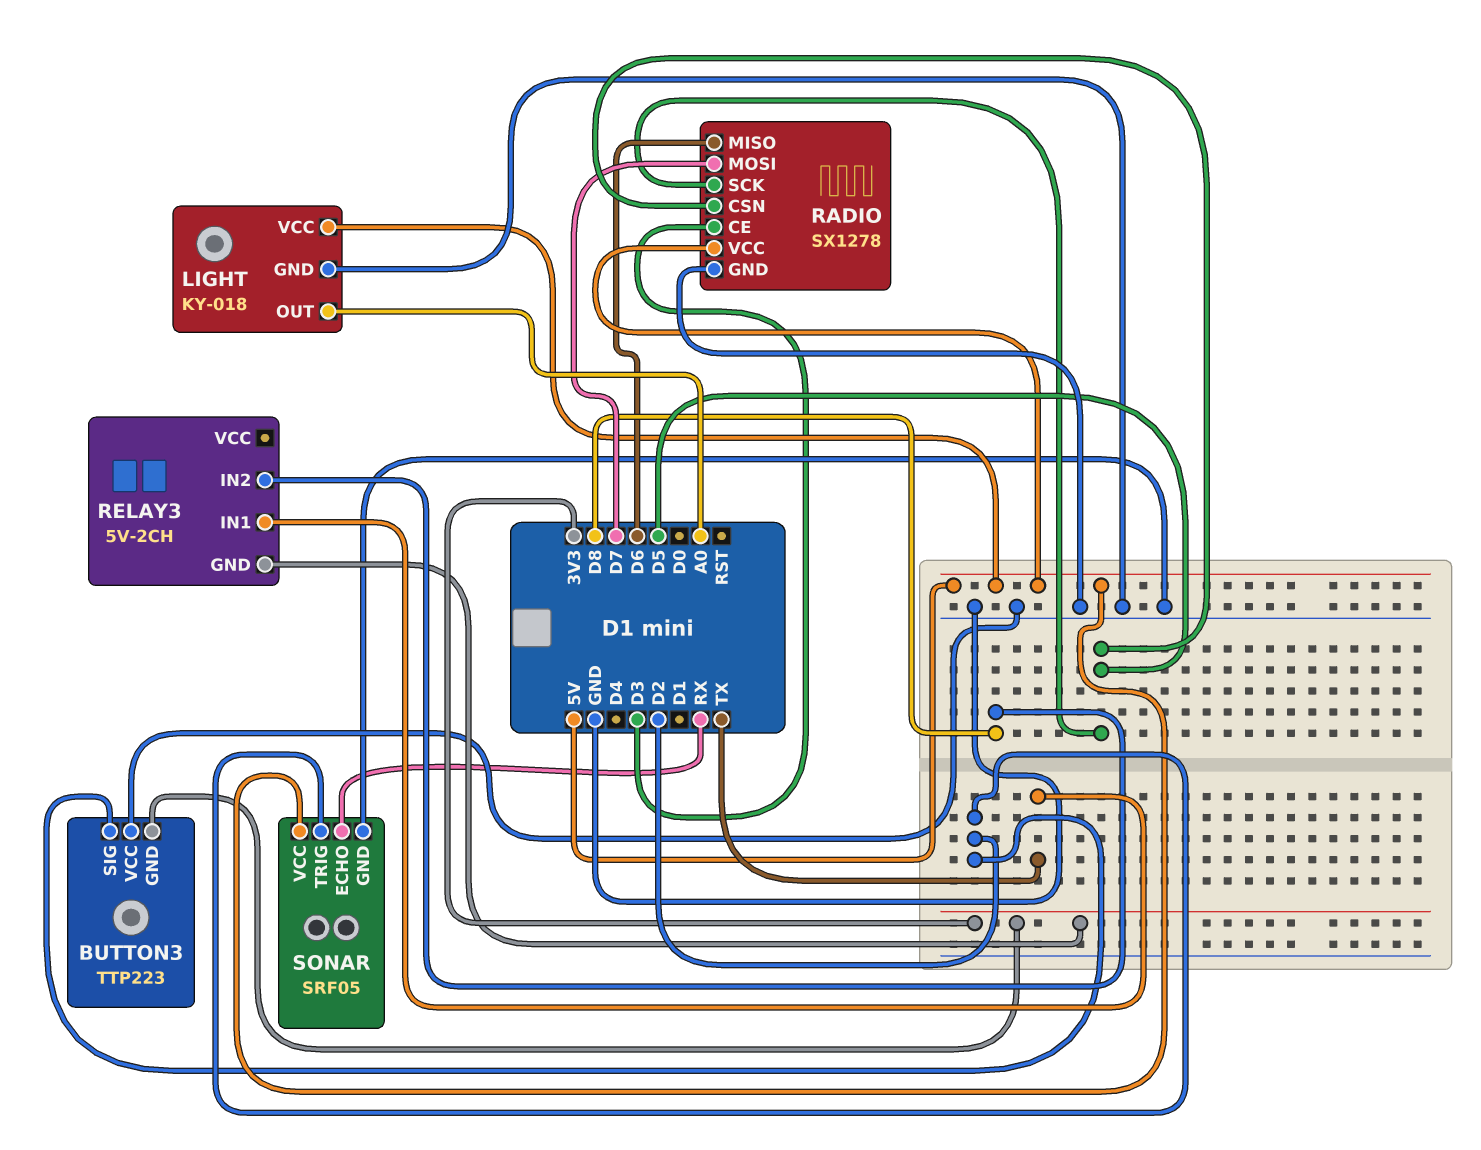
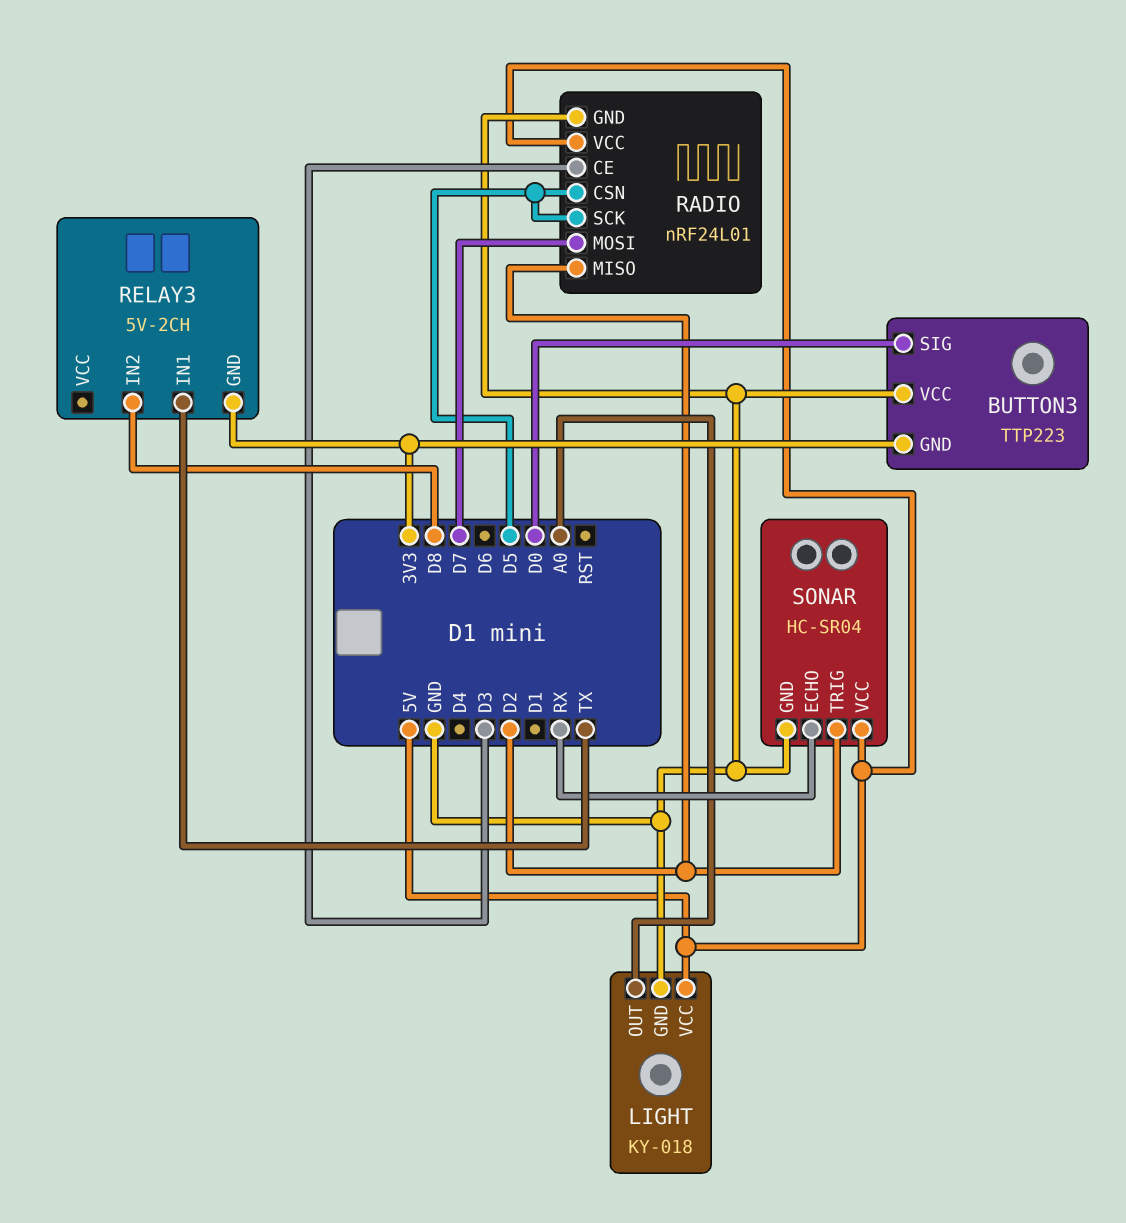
BUTTON3 pin SIG: D2 -> D0
RADIO: SX1278 -> nRF24L01
RADIO pin MISO: D6 -> D2
SONAR: SRF05 -> HC-SR04

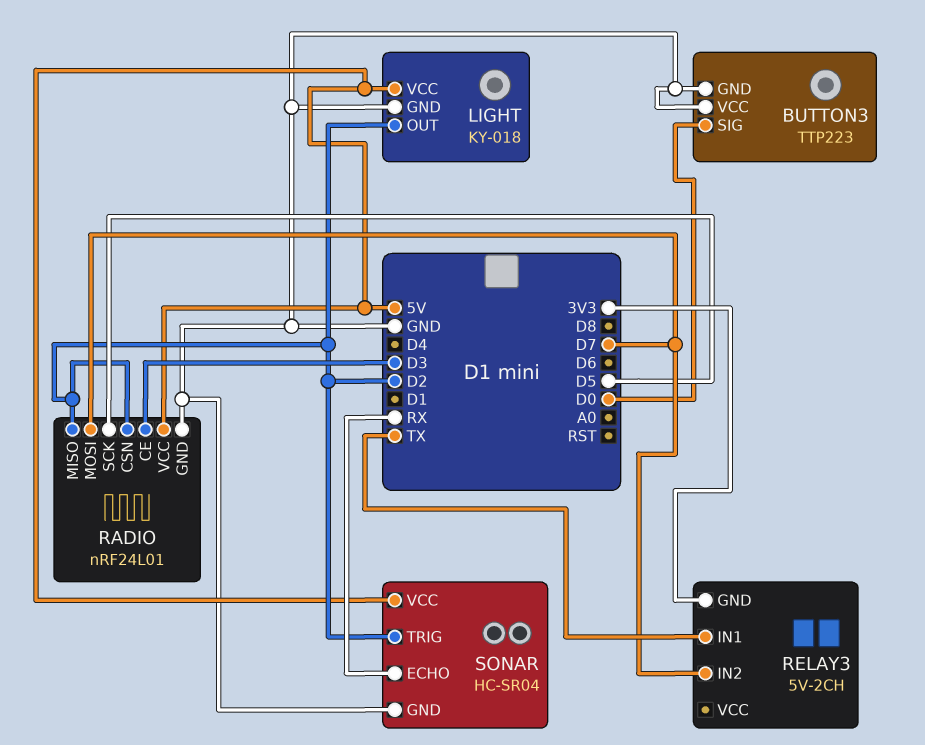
BUTTON3 pin GND: 3V3 -> GND
LIGHT pin OUT: A0 -> D2
RADIO pin CSN: D5 -> D2
RELAY3 pin IN2: D8 -> D7

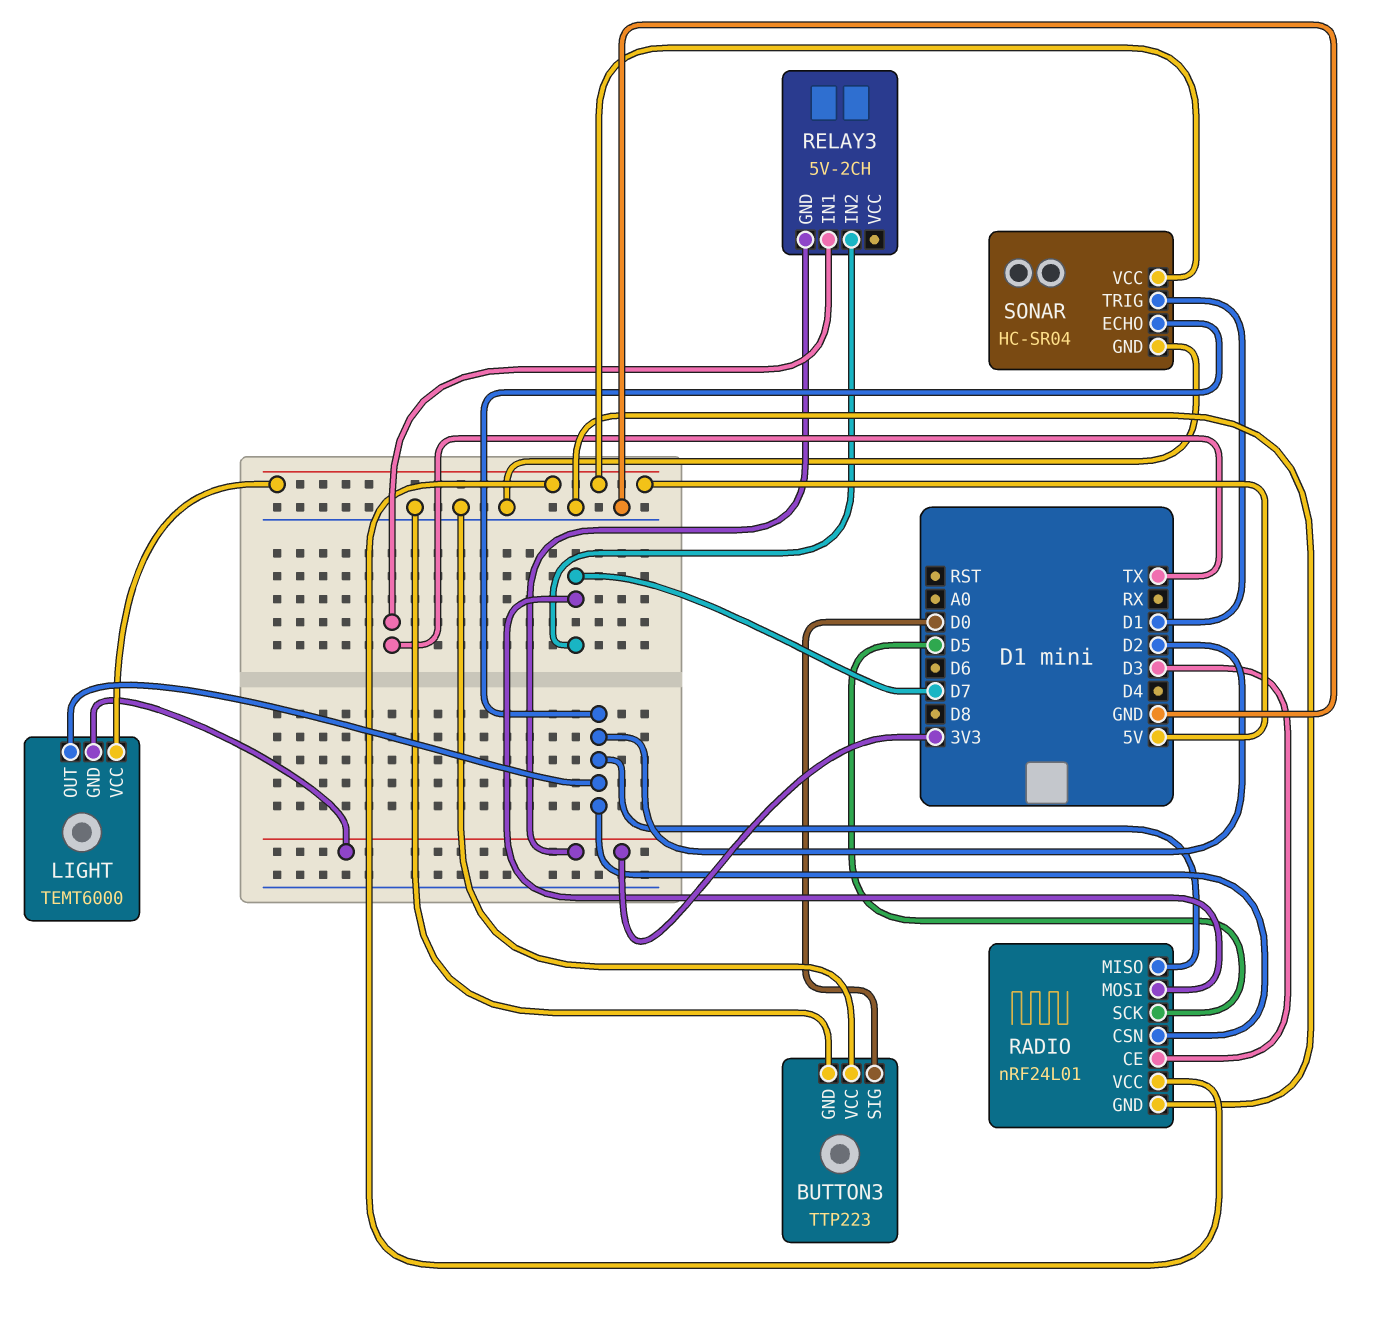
LIGHT: KY-018 -> TEMT6000
LIGHT pin GND: GND -> 3V3
SONAR pin ECHO: RX -> D2
SONAR pin TRIG: D2 -> D1

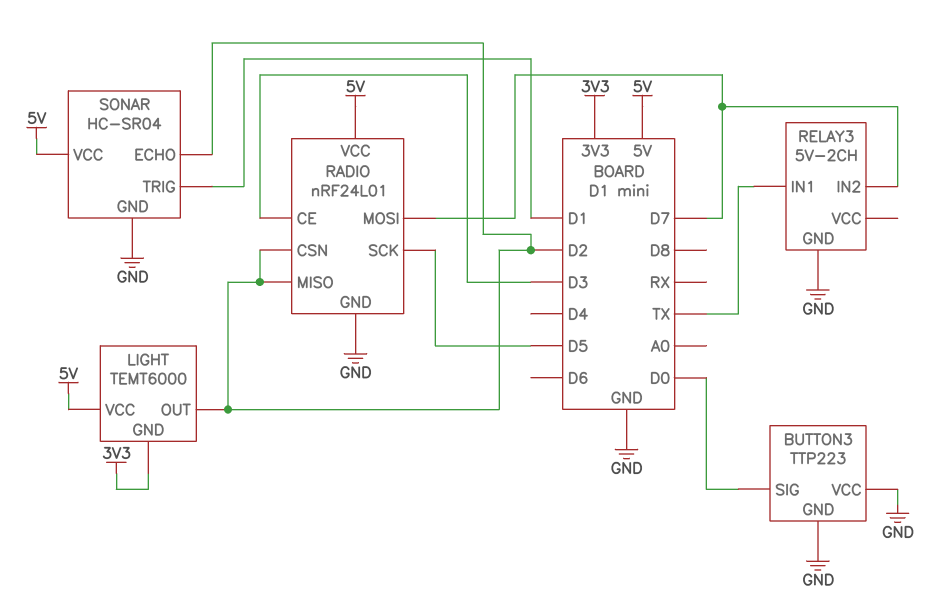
RELAY3 pin GND: 3V3 -> GND

